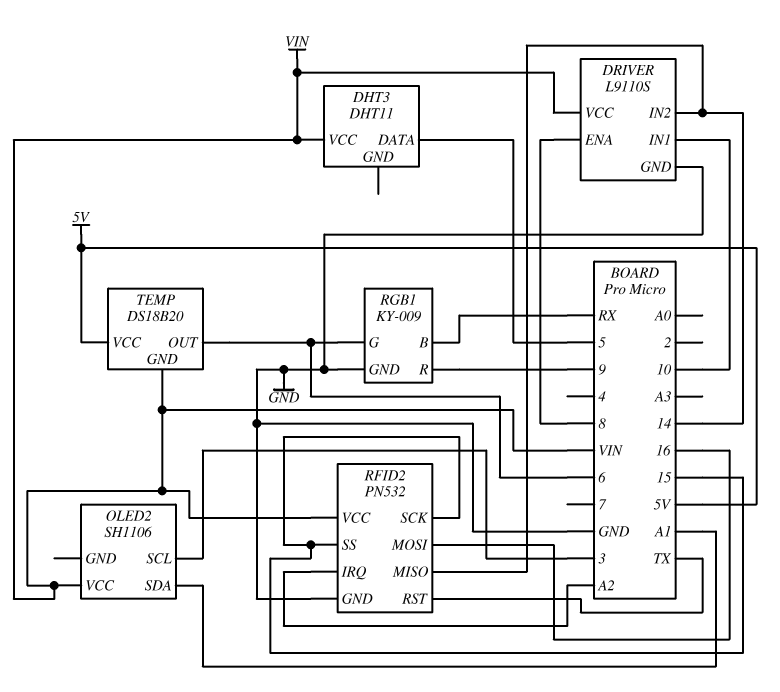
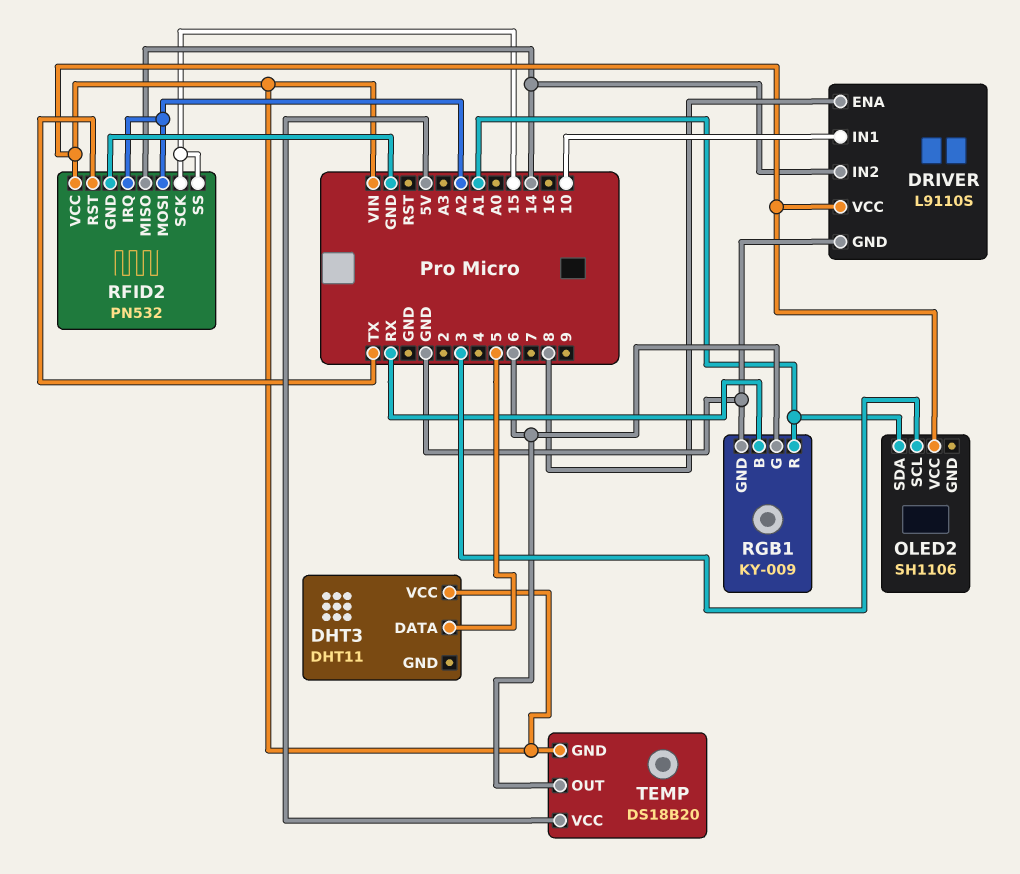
RFID2 pin MOSI: 16 -> A2
RGB1 pin R: 9 -> A1

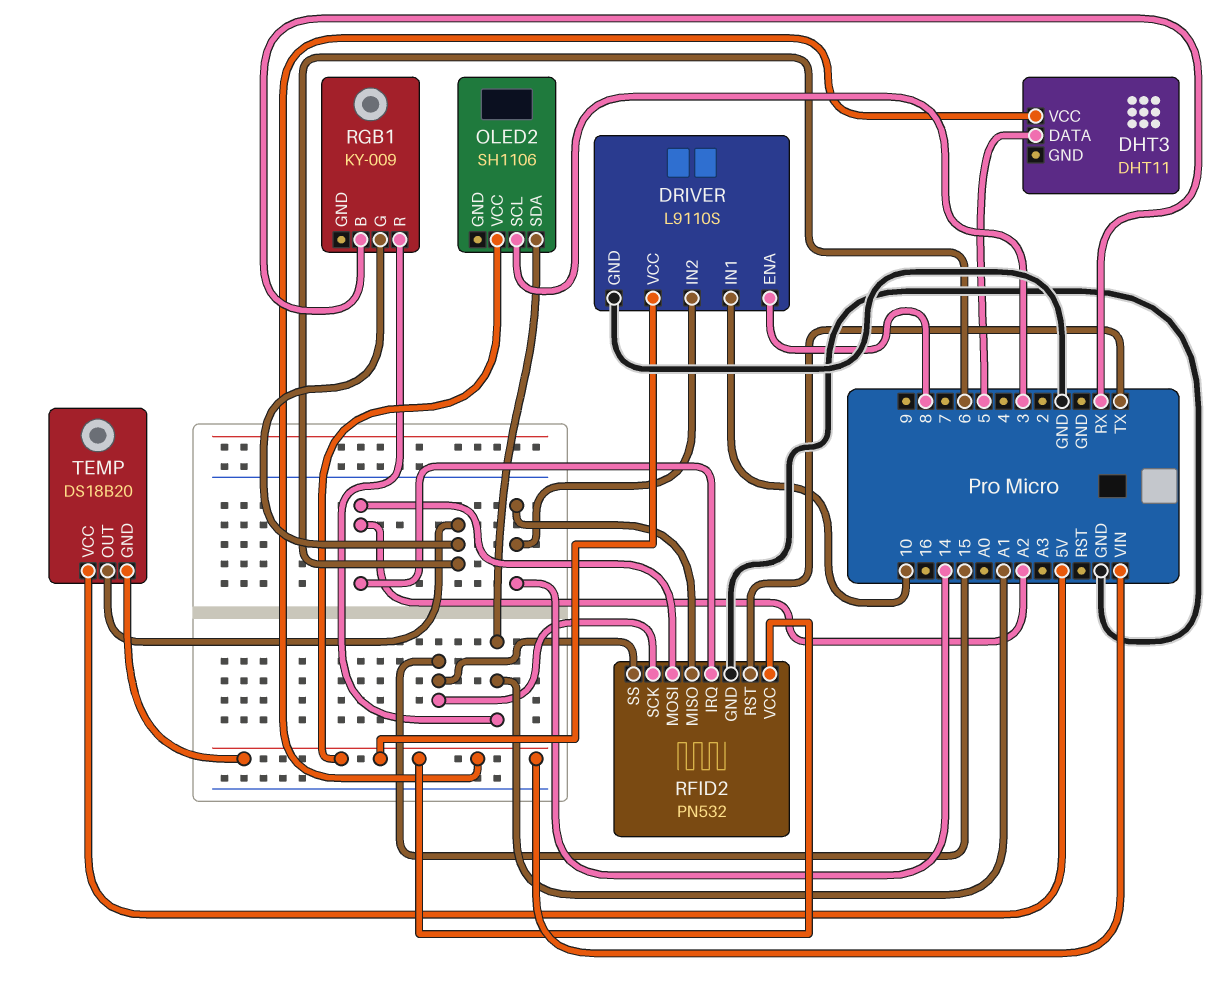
RGB1 pin GND: GND -> none

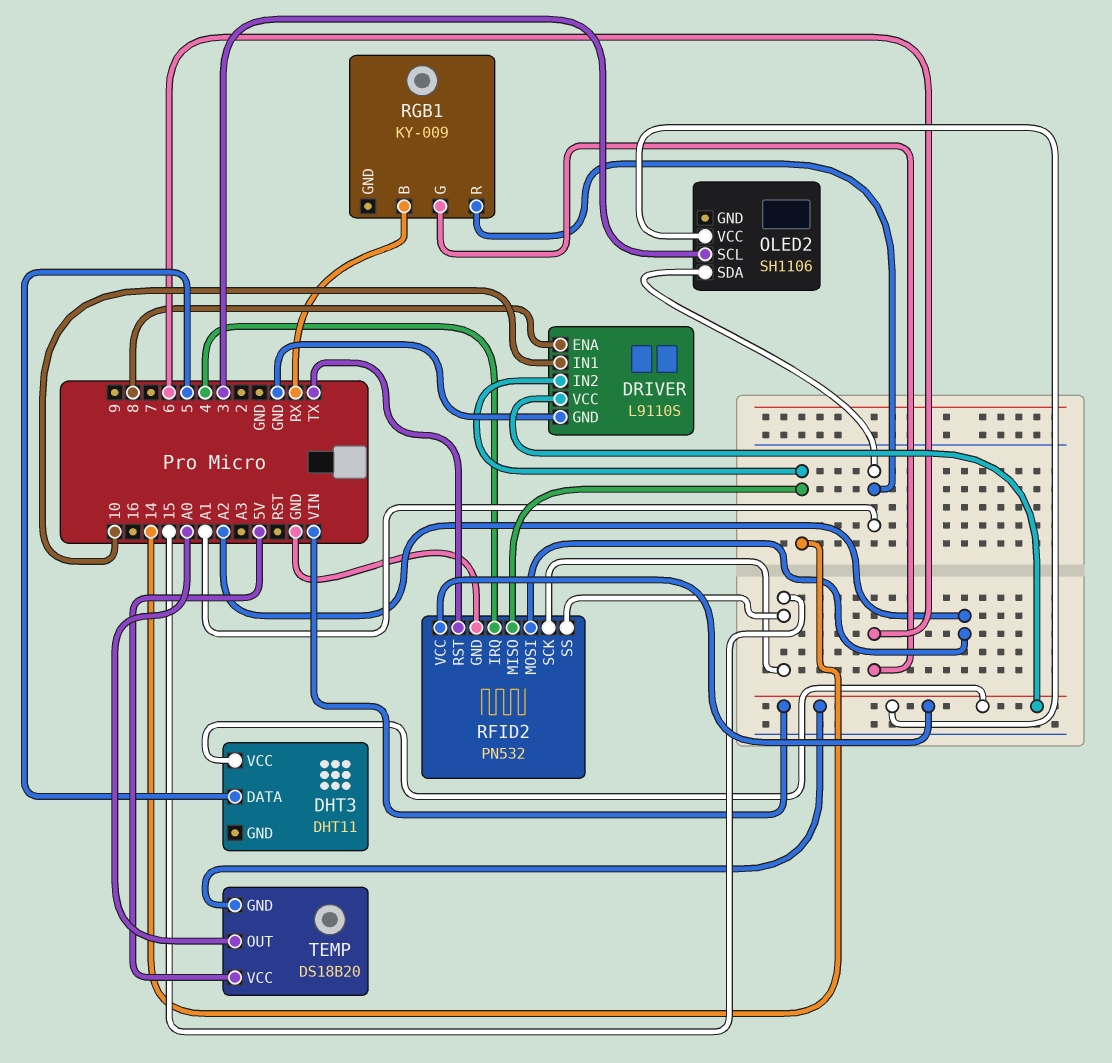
RFID2 pin IRQ: A2 -> 4
TEMP pin OUT: 6 -> A0

